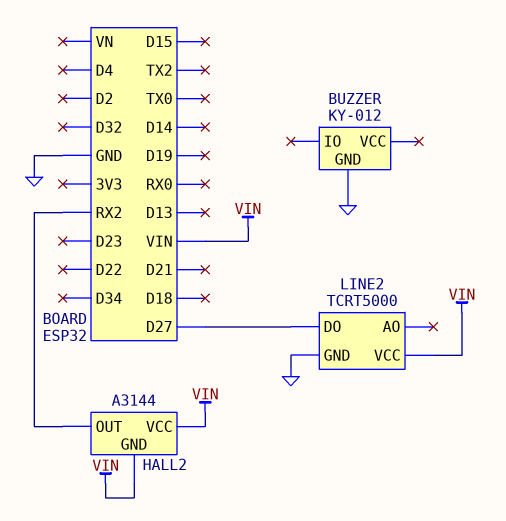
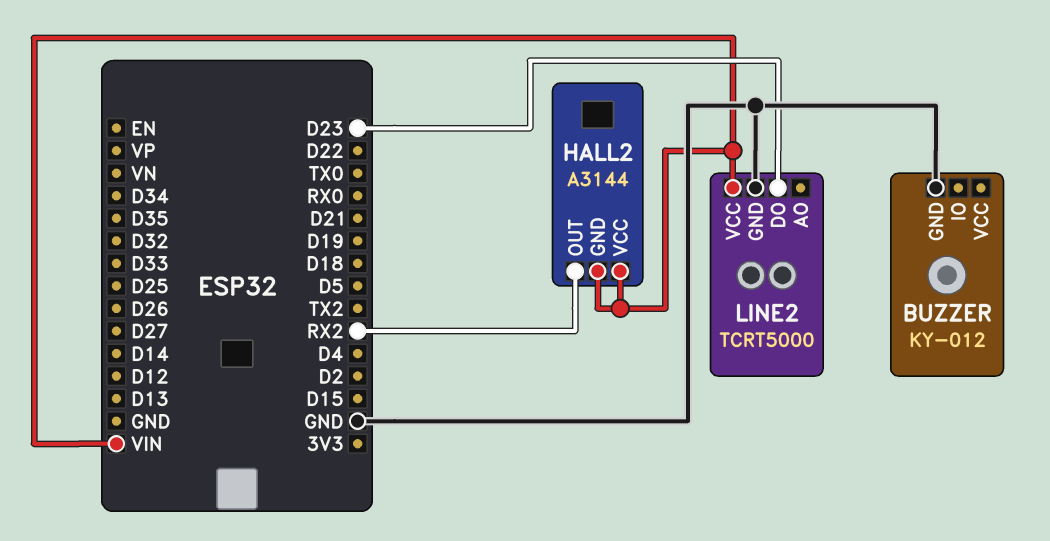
LINE2 pin DO: D27 -> D23

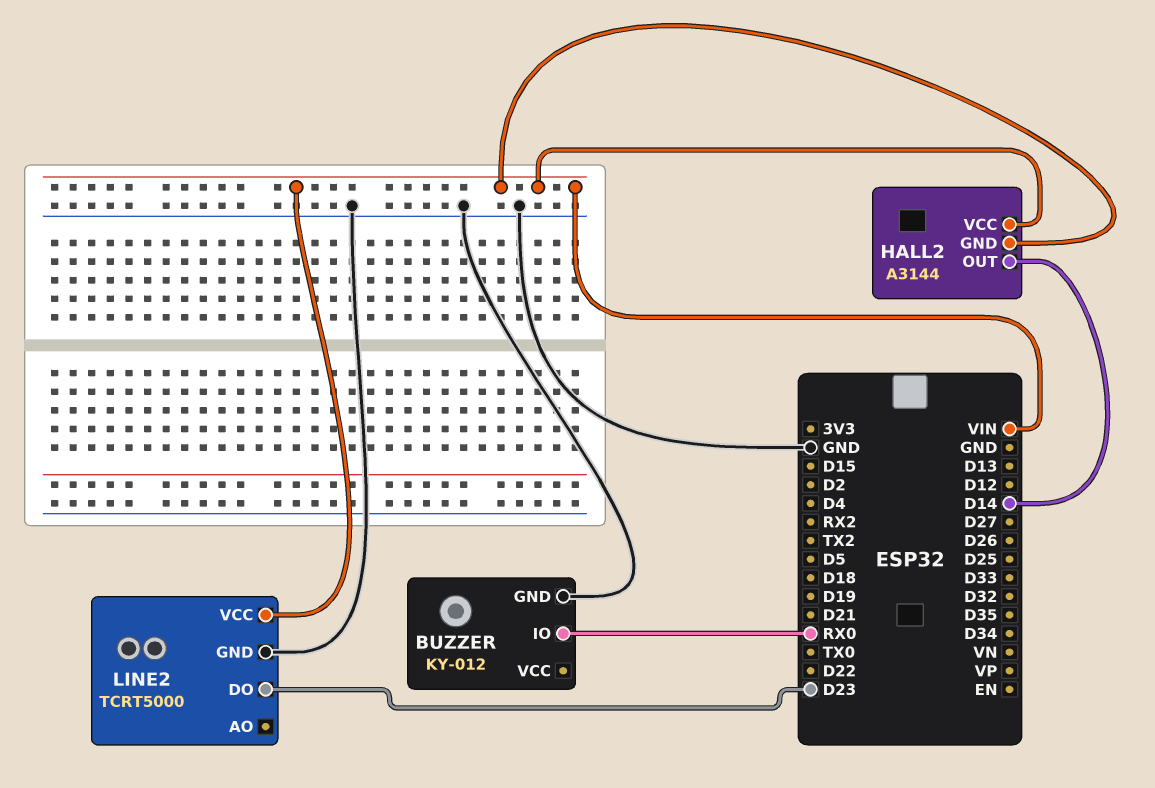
BUZZER pin IO: none -> RX0
HALL2 pin OUT: RX2 -> D14

